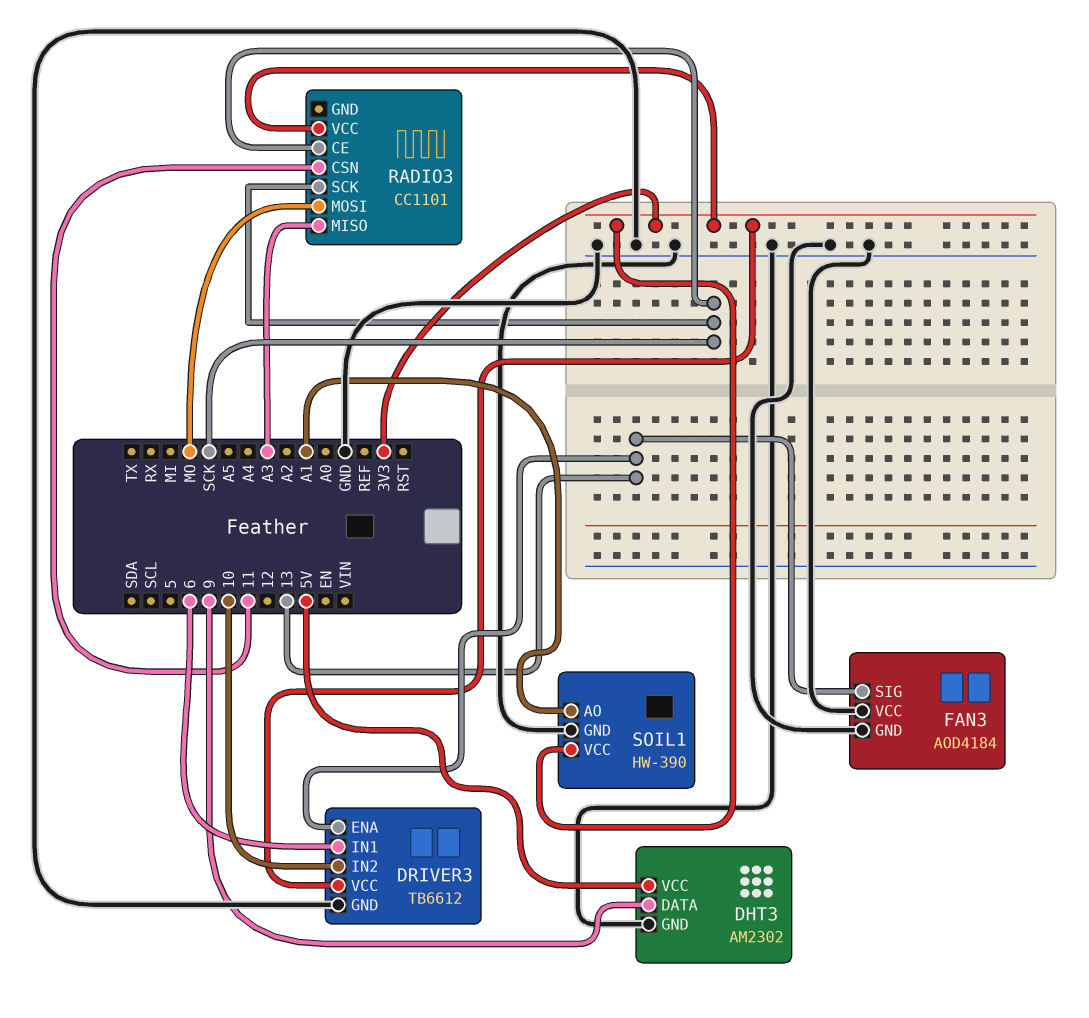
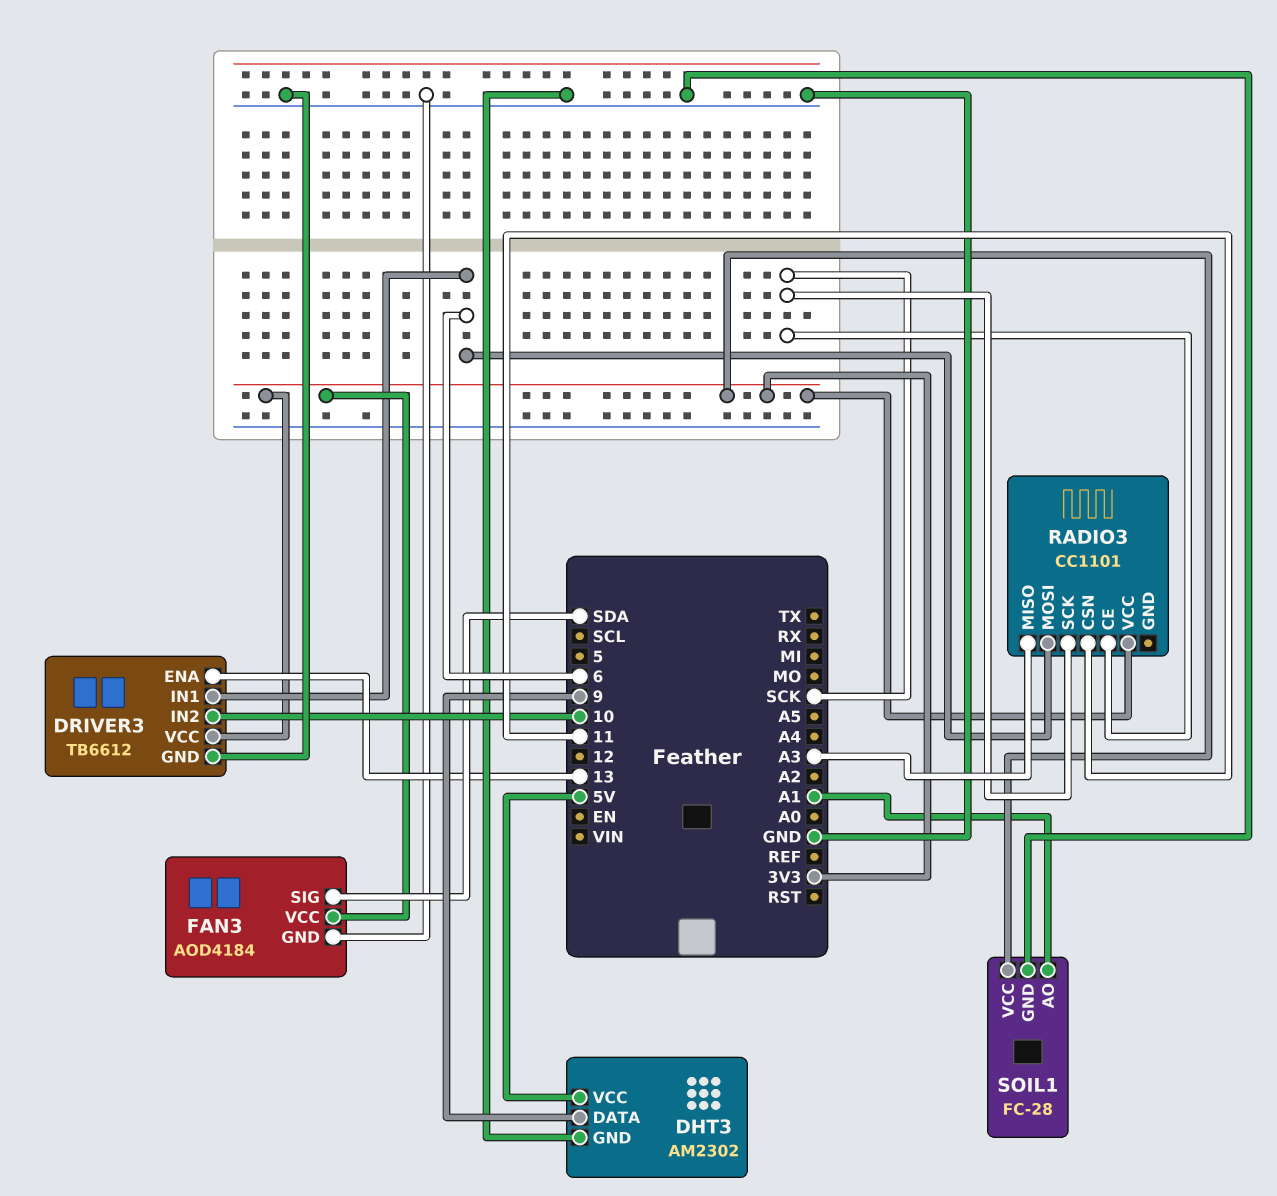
FAN3 pin SIG: 13 -> SDA
FAN3 pin VCC: GND -> 3V3
RADIO3 pin MOSI: MO -> 6
SOIL1: HW-390 -> FC-28

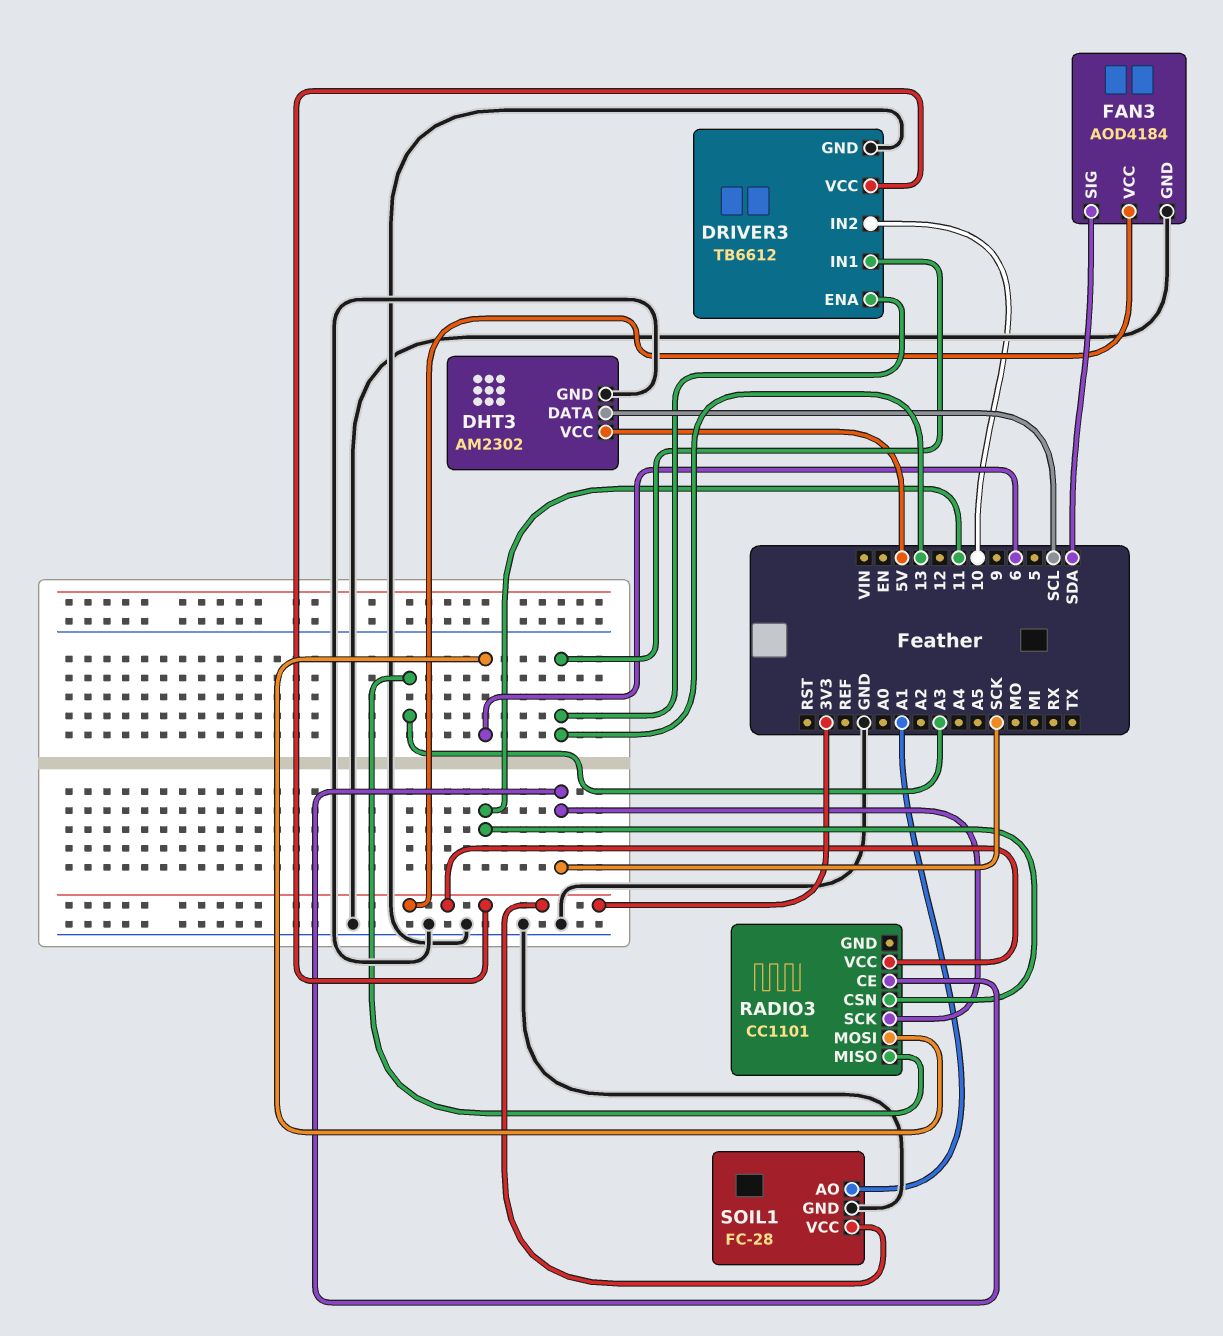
DHT3 pin DATA: 9 -> SCL
DRIVER3 pin IN1: 6 -> 13

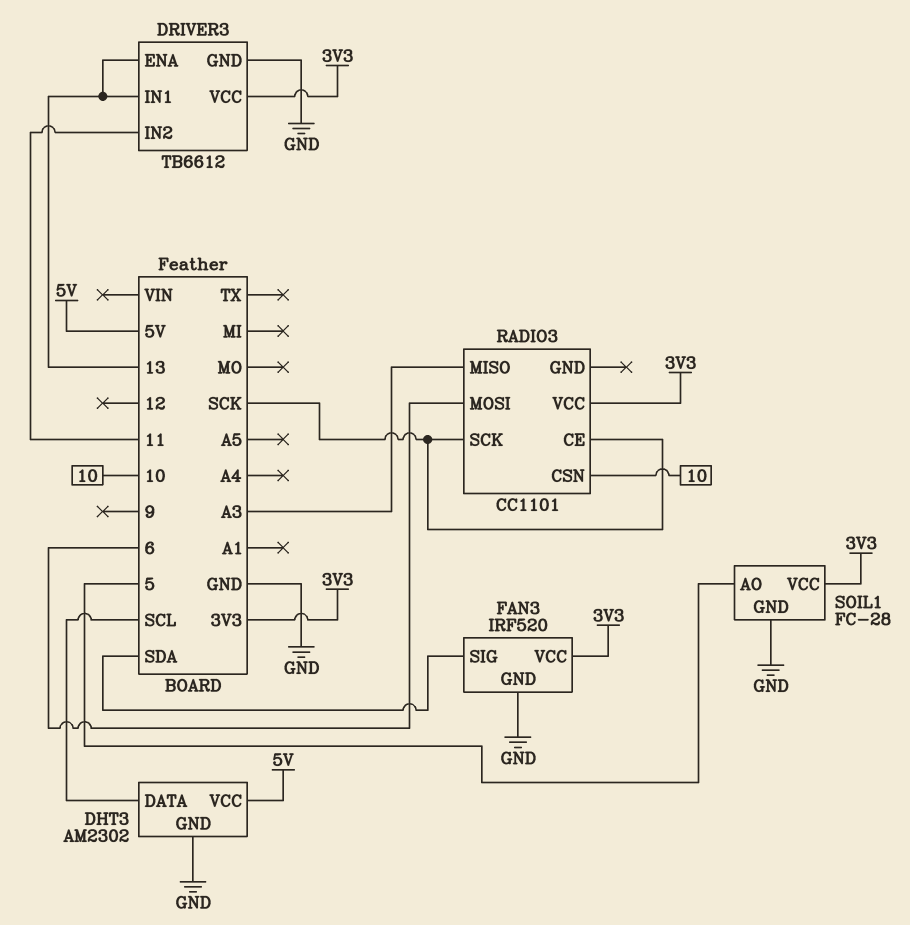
DRIVER3 pin IN2: 10 -> 11
FAN3: AOD4184 -> IRF520
RADIO3 pin CSN: 11 -> 10
SOIL1 pin AO: A1 -> 5

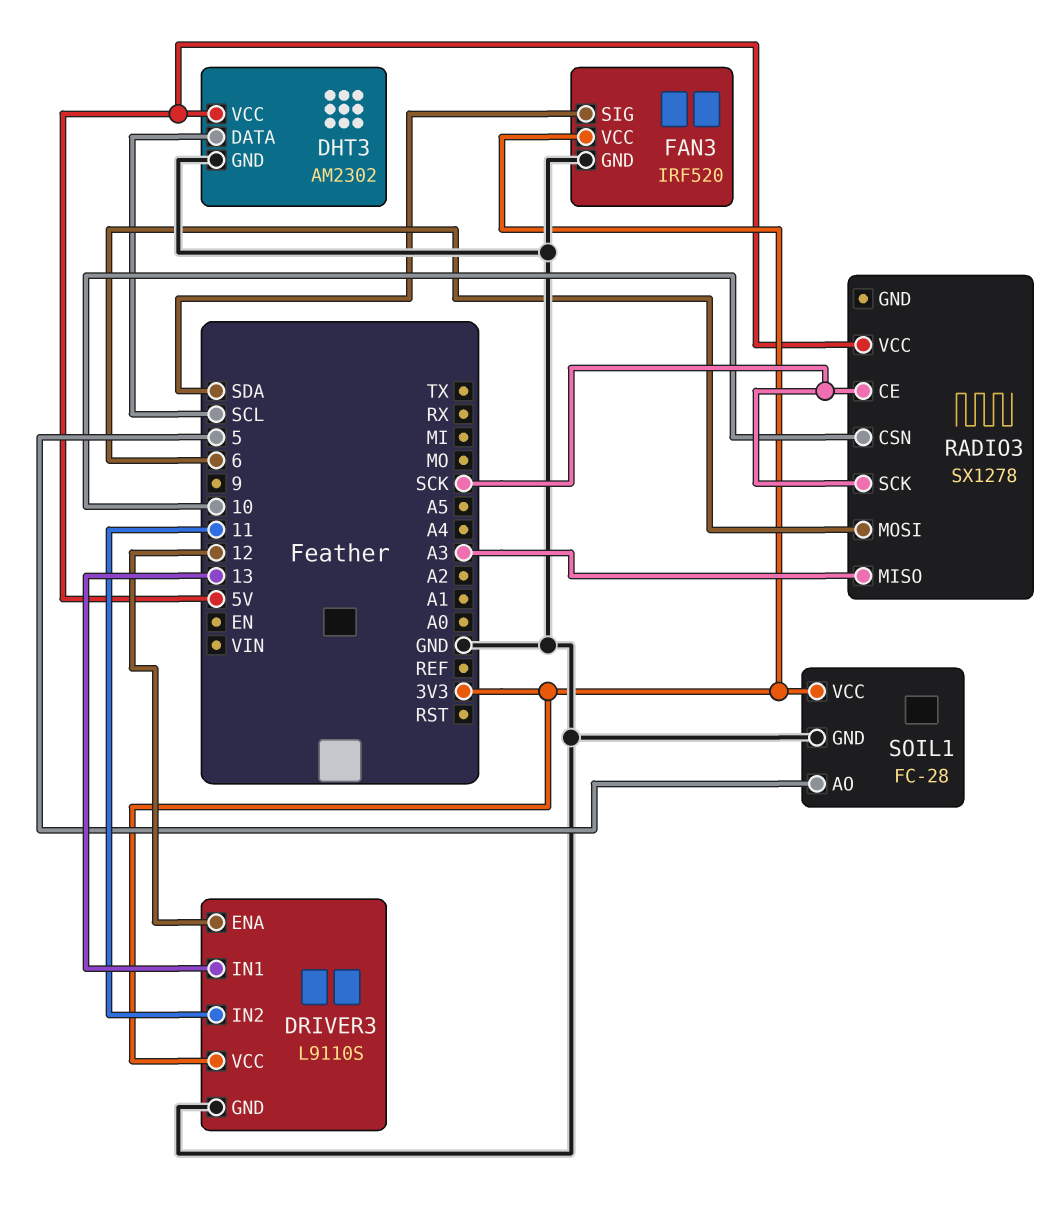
DRIVER3: TB6612 -> L9110S
DRIVER3 pin ENA: 13 -> 12
RADIO3: CC1101 -> SX1278
RADIO3 pin VCC: 3V3 -> 5V

